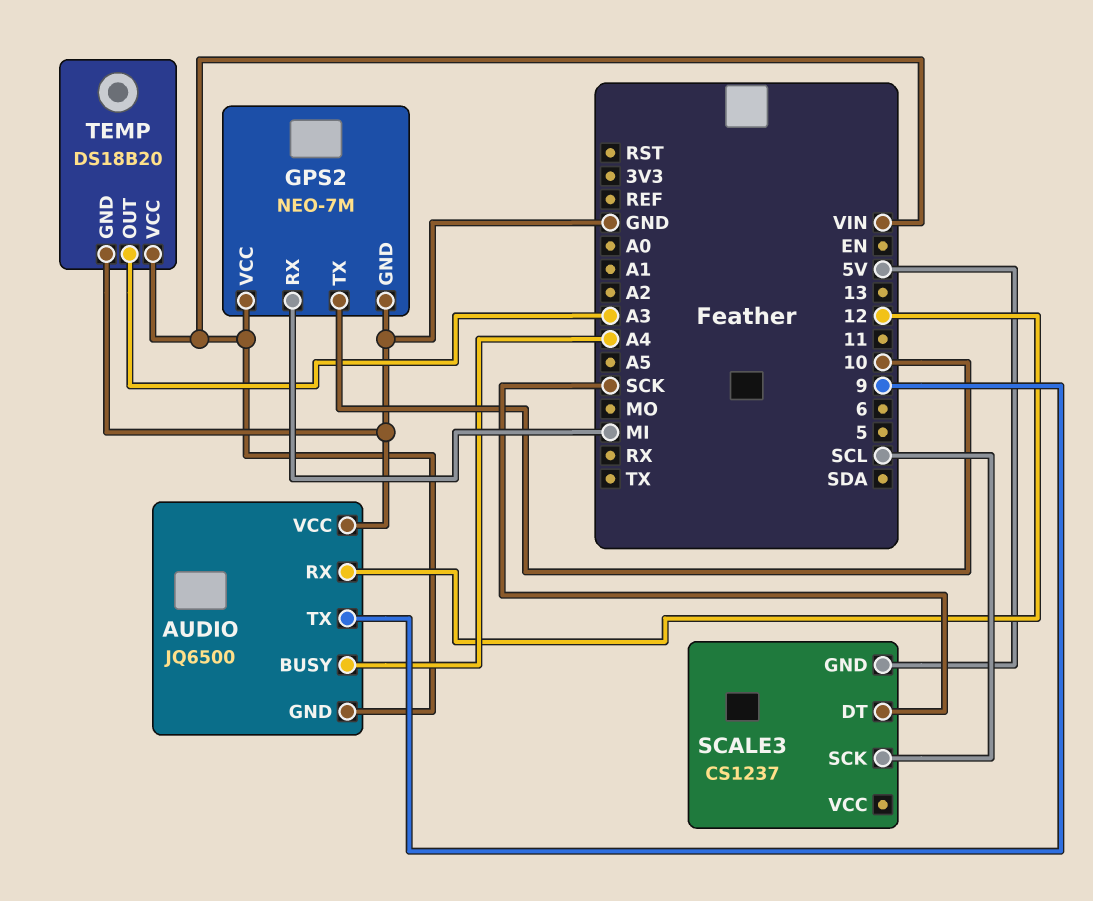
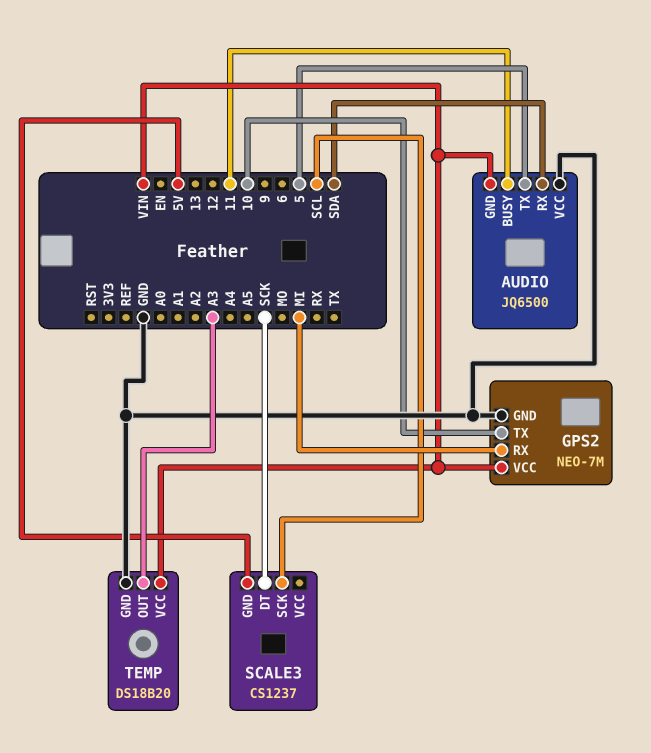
AUDIO pin BUSY: A4 -> 11
AUDIO pin RX: 12 -> SDA
AUDIO pin TX: 9 -> 5

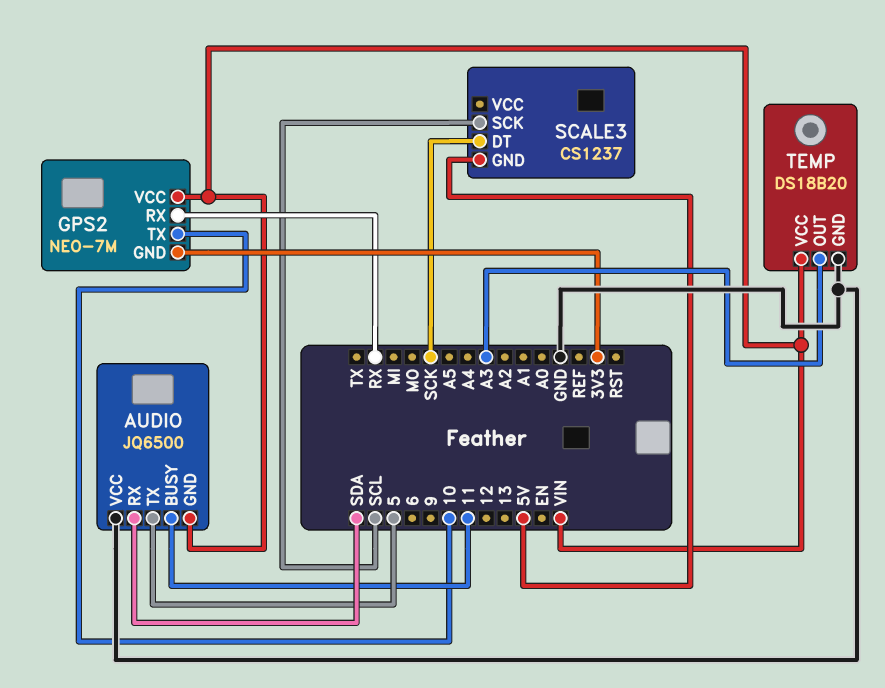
GPS2 pin GND: GND -> 3V3
GPS2 pin RX: MI -> RX

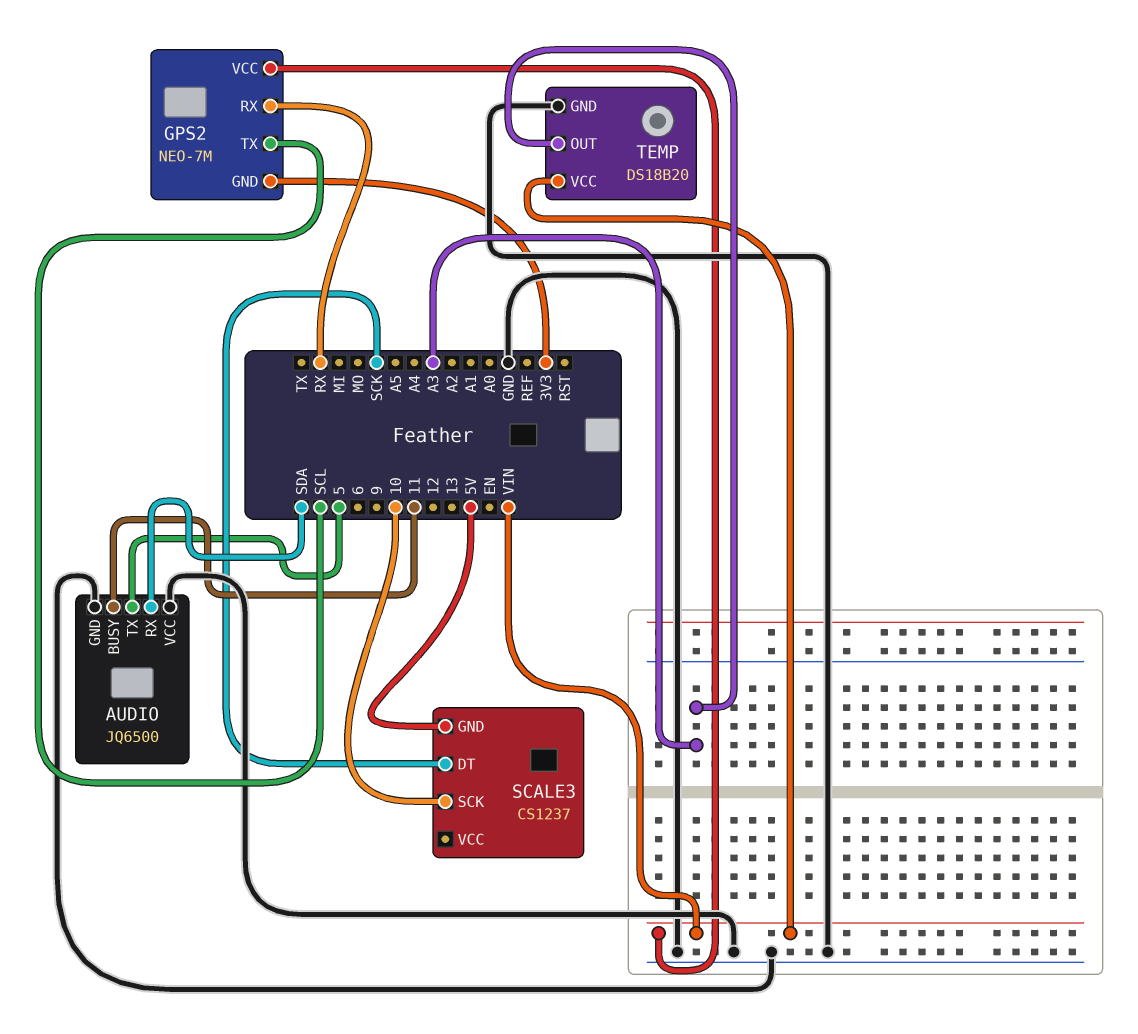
AUDIO pin GND: VIN -> GND
GPS2 pin TX: 10 -> SCL
SCALE3 pin SCK: SCL -> 10

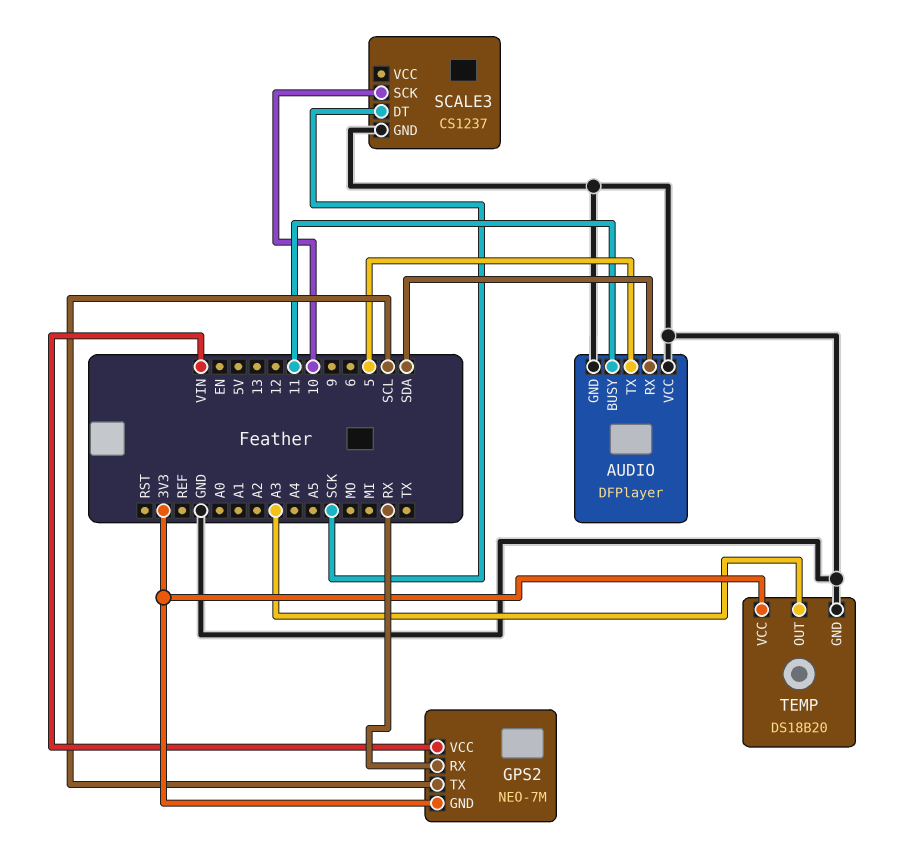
AUDIO: JQ6500 -> DFPlayer
SCALE3 pin GND: 5V -> GND
TEMP pin VCC: VIN -> 3V3

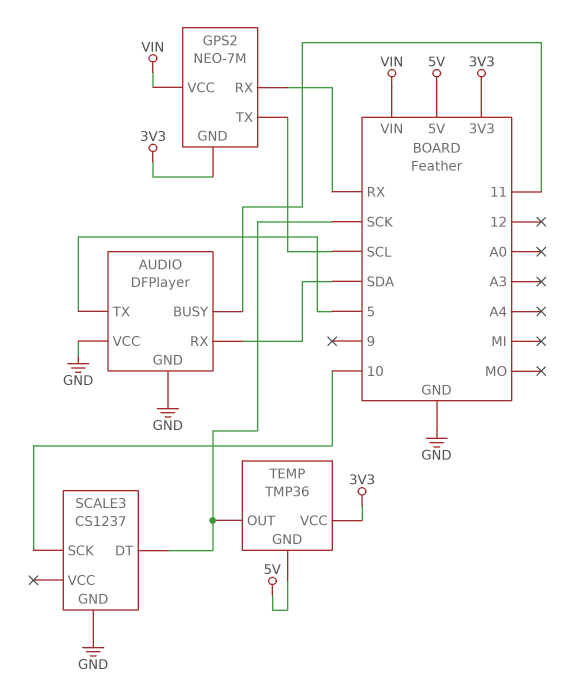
TEMP: DS18B20 -> TMP36
TEMP pin GND: GND -> 5V
TEMP pin OUT: A3 -> SCK

